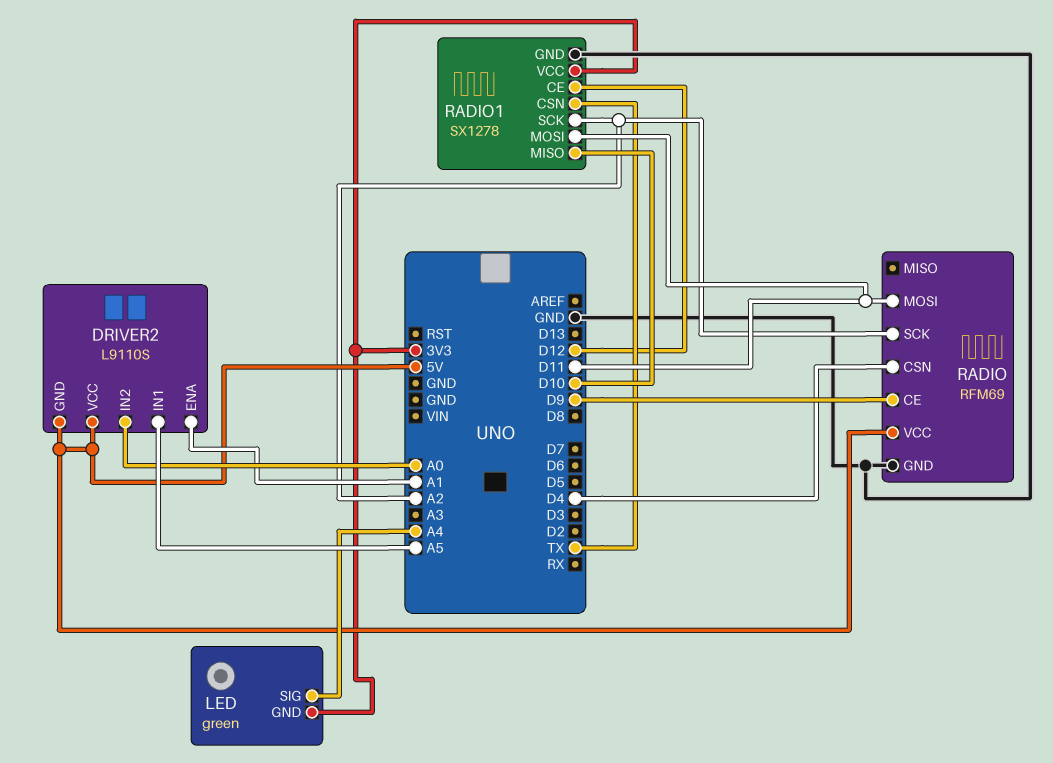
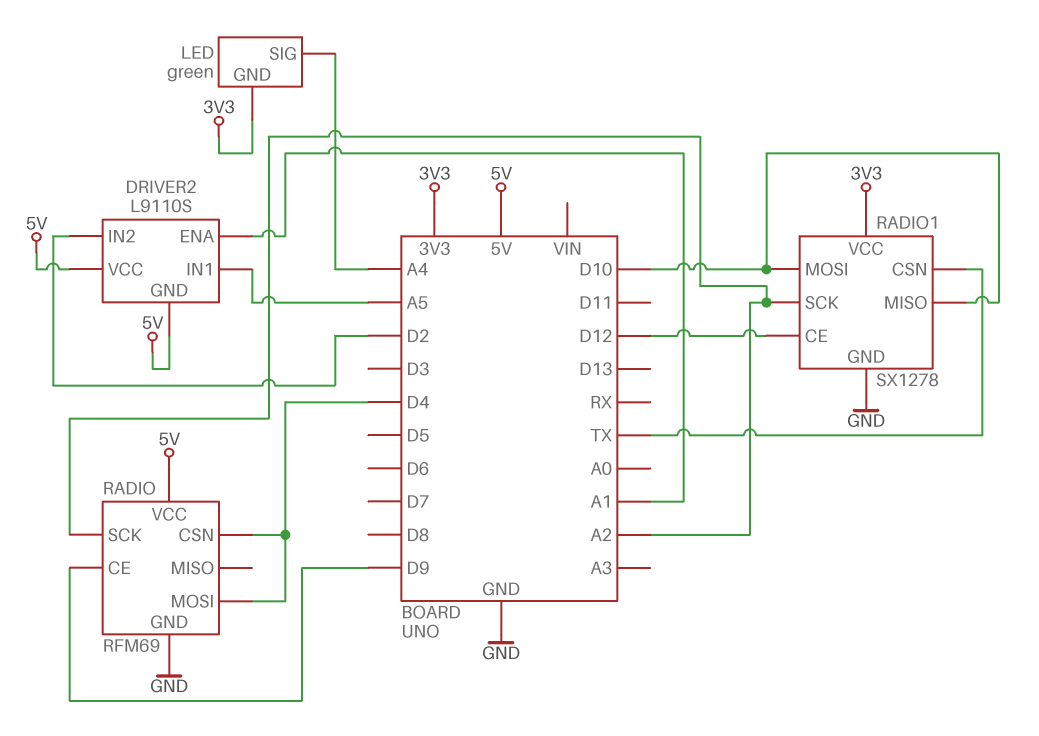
DRIVER2 pin IN2: A0 -> D2
RADIO pin MOSI: D11 -> D4
RADIO1 pin MOSI: D11 -> D10

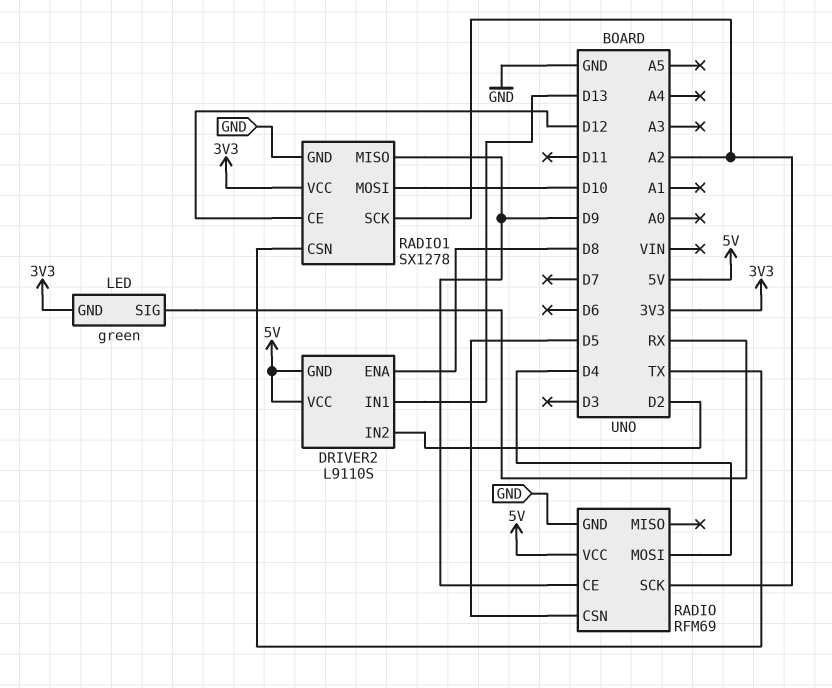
DRIVER2 pin ENA: A1 -> D8
DRIVER2 pin IN1: A5 -> D13
LED pin SIG: A4 -> RX
RADIO pin CSN: D4 -> D5
RADIO1 pin MISO: D10 -> D9

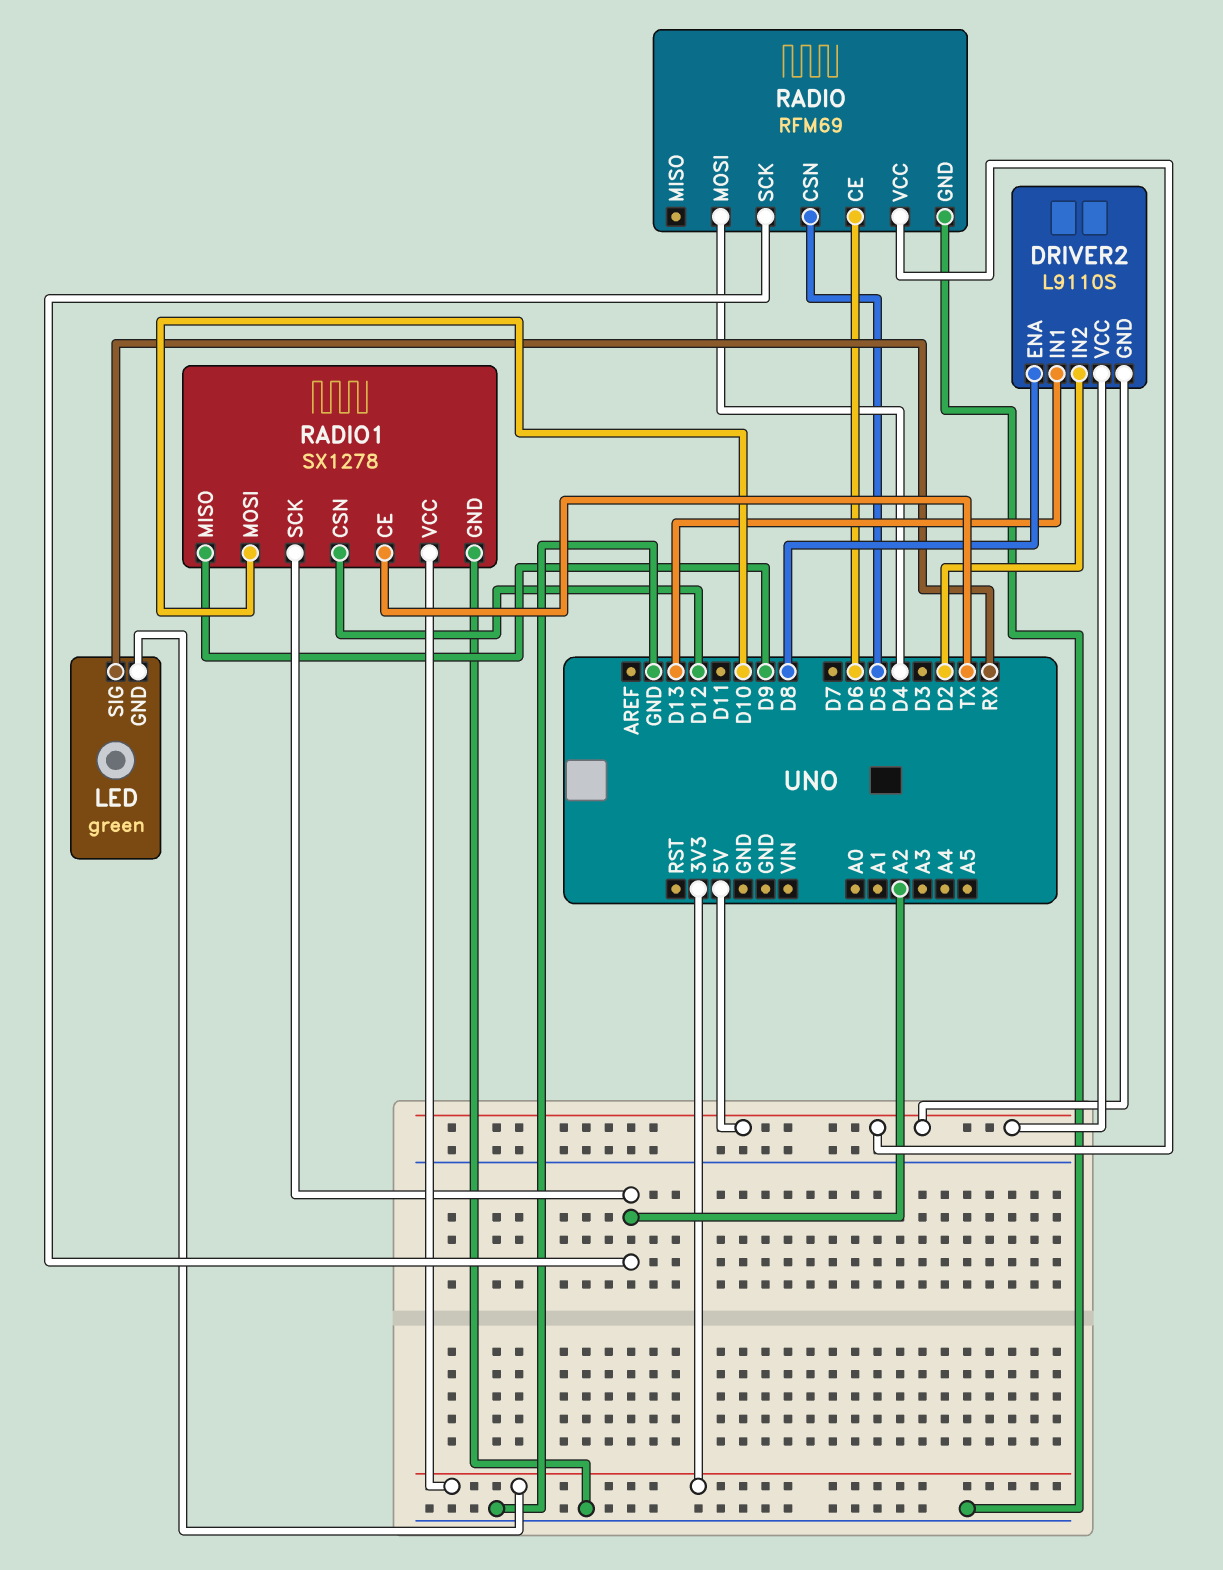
RADIO pin CE: D9 -> D6
RADIO1 pin CE: D12 -> TX
RADIO1 pin CSN: TX -> D12

